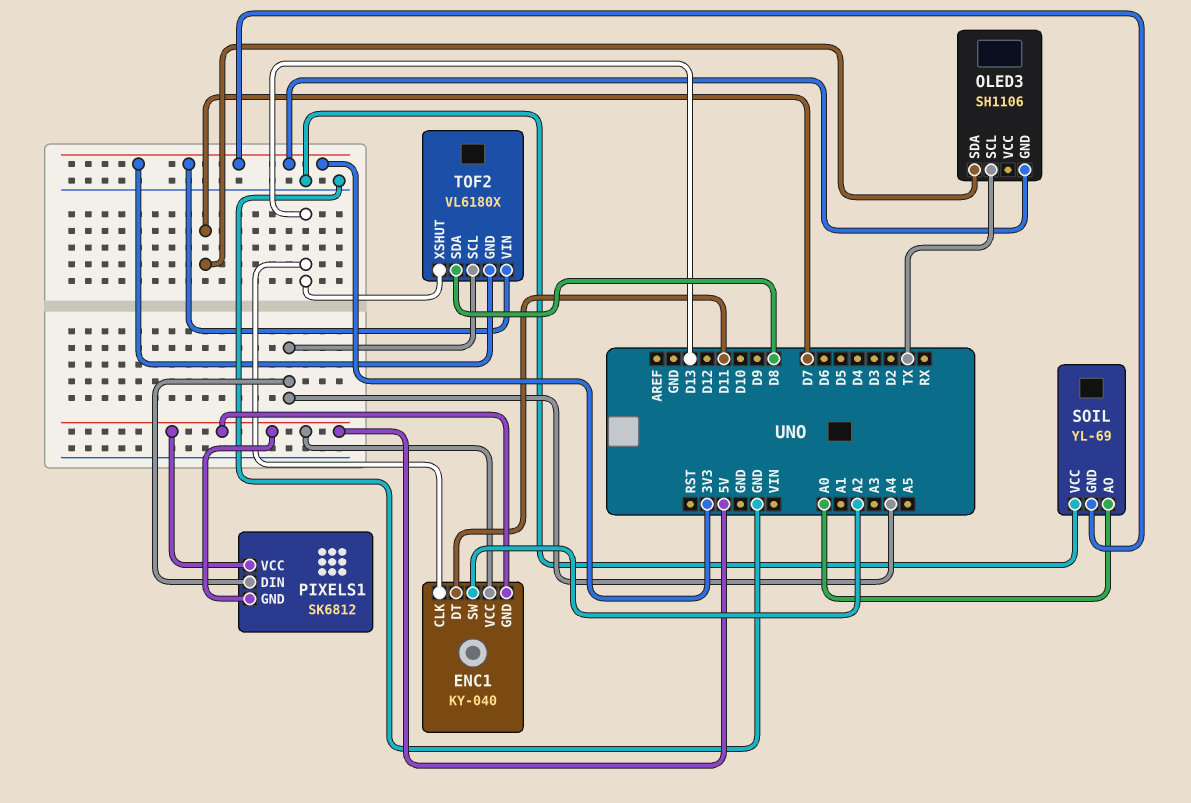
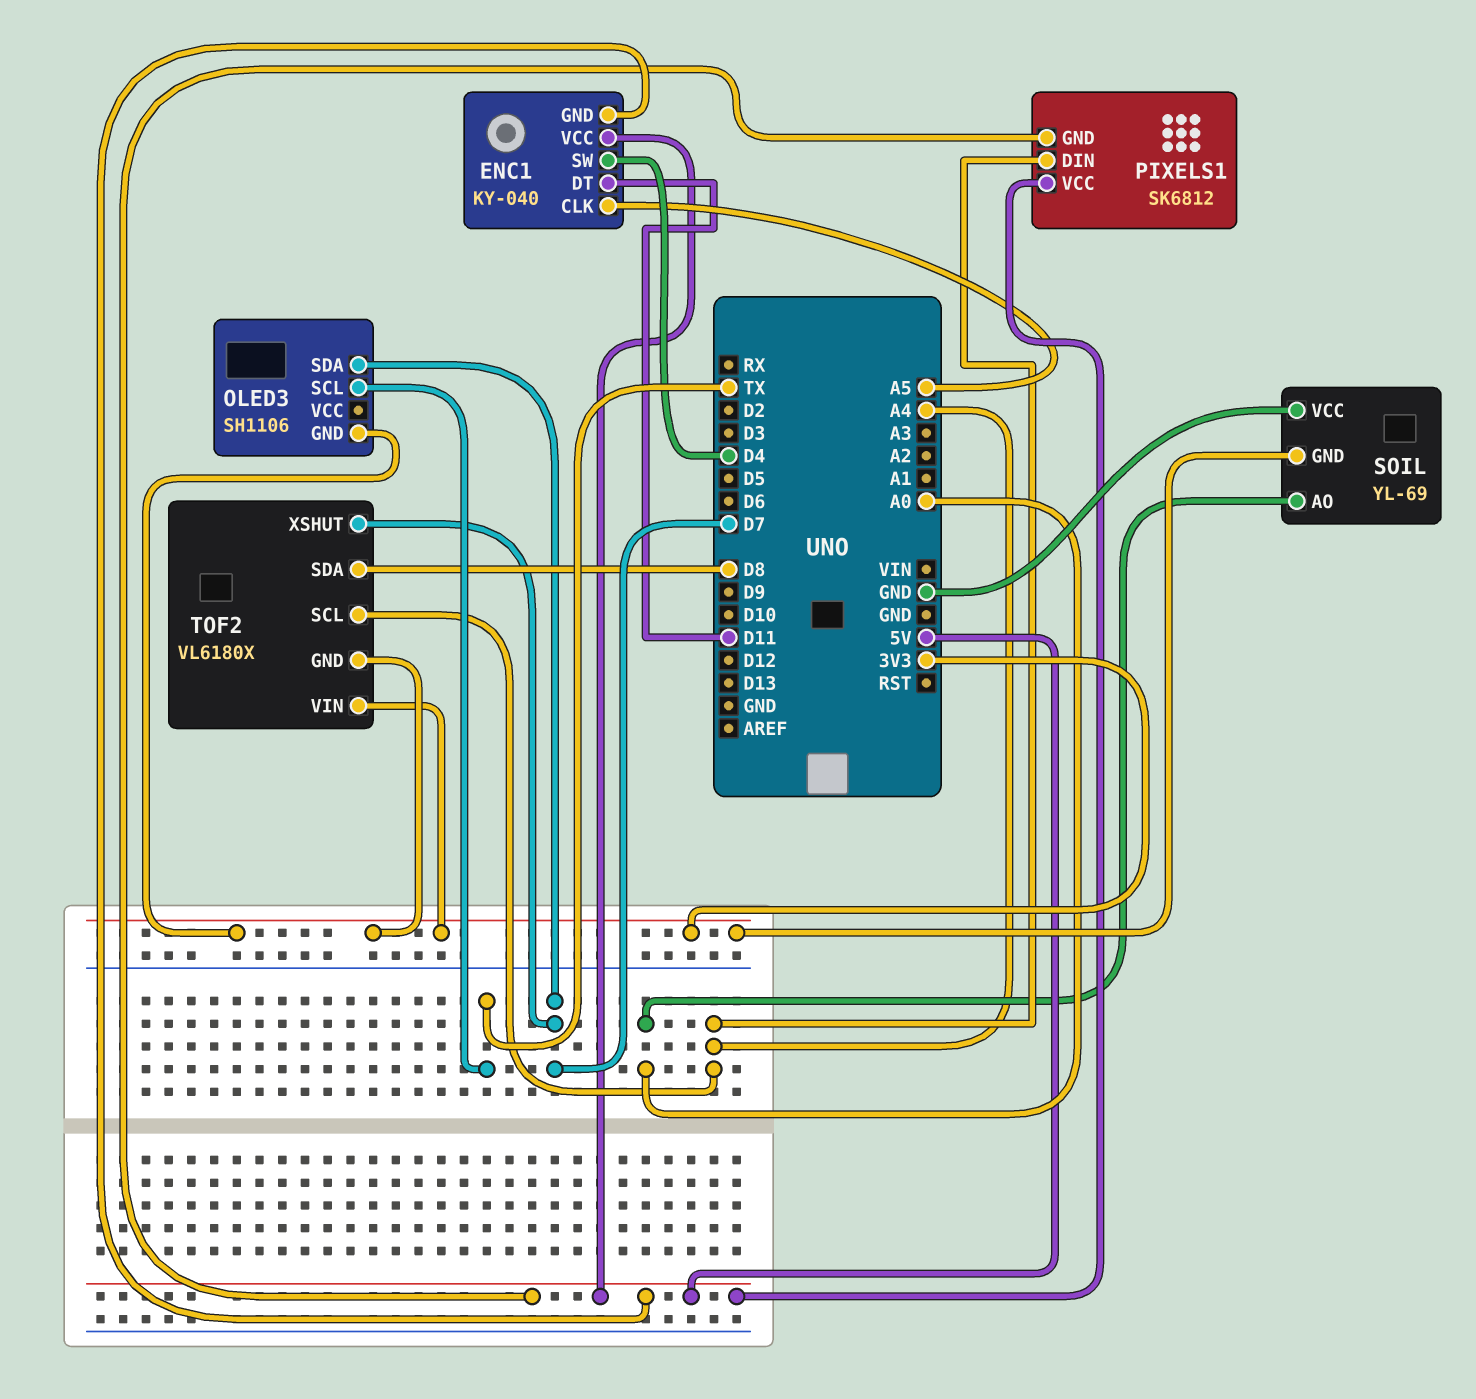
ENC1 pin CLK: D13 -> A5
ENC1 pin SW: A2 -> D4
TOF2 pin XSHUT: D13 -> D7

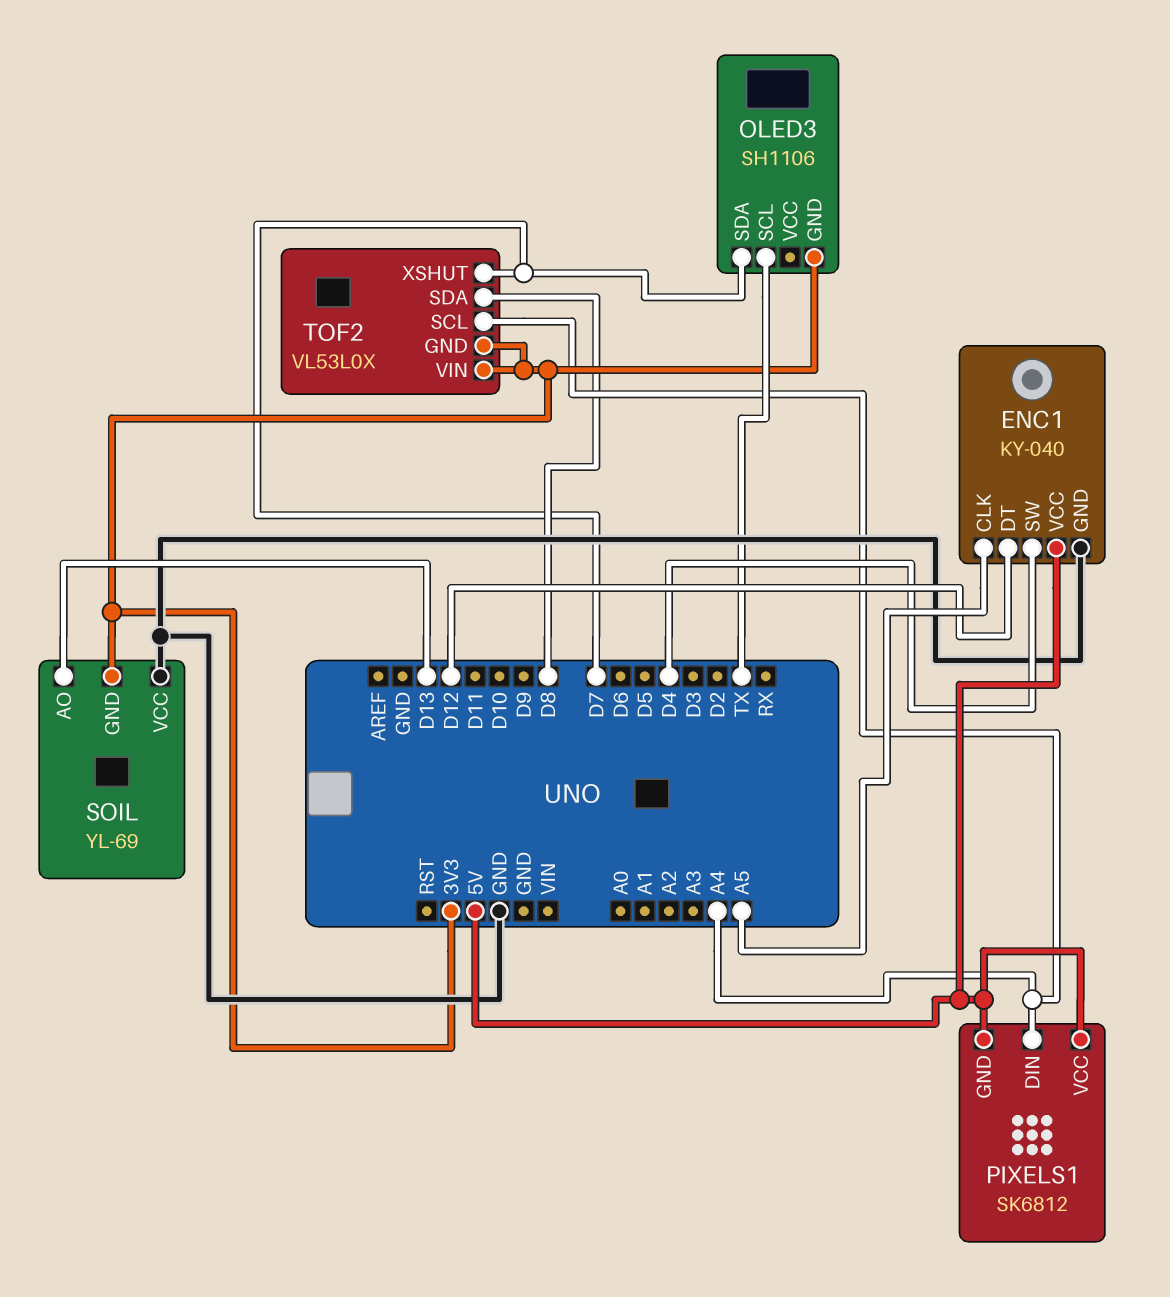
ENC1 pin DT: D11 -> D12
ENC1 pin GND: 5V -> GND
SOIL pin AO: A0 -> D13
TOF2: VL6180X -> VL53L0X

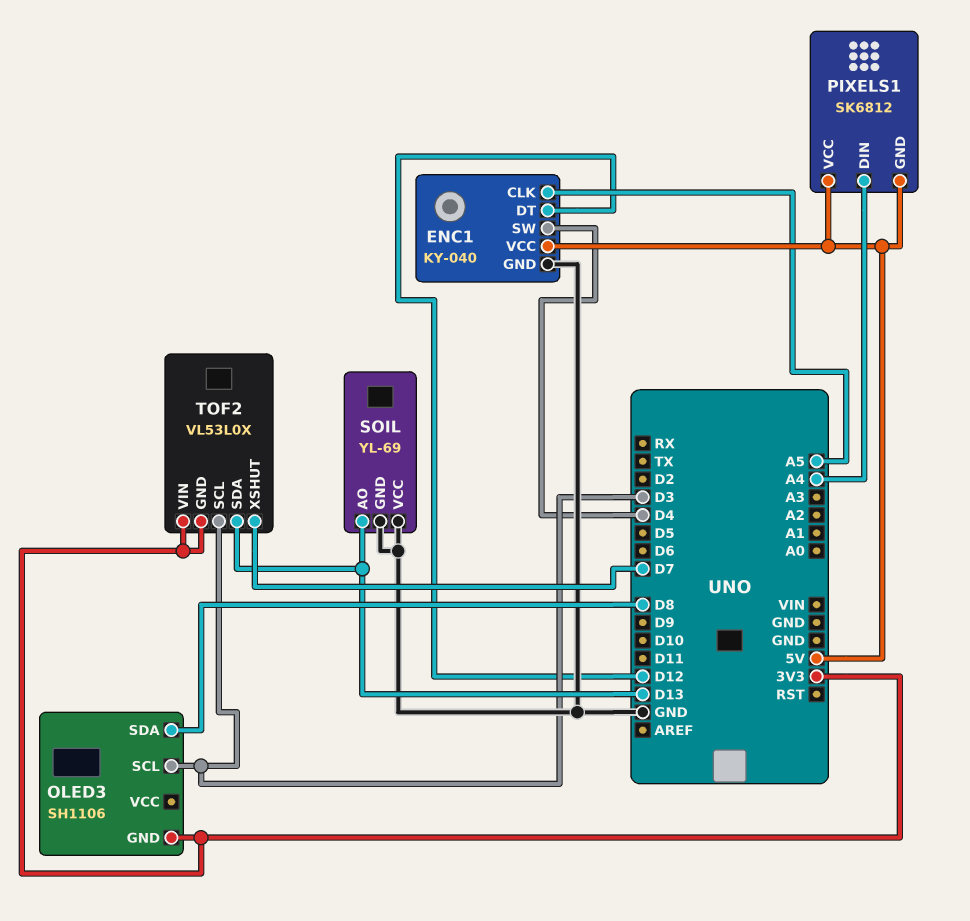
OLED3 pin SCL: TX -> D3
OLED3 pin SDA: D7 -> D8
SOIL pin GND: 3V3 -> GND
TOF2 pin SCL: A4 -> D3
TOF2 pin SDA: D8 -> D13

